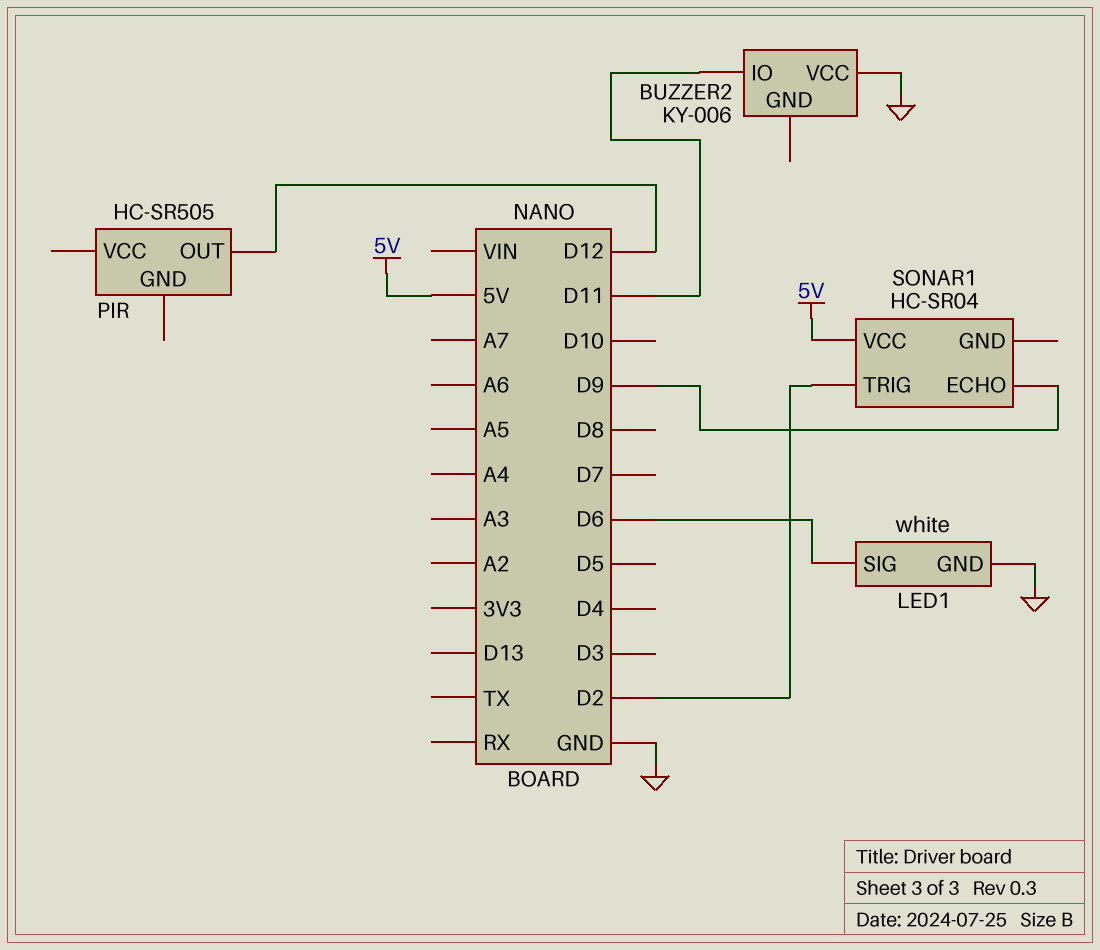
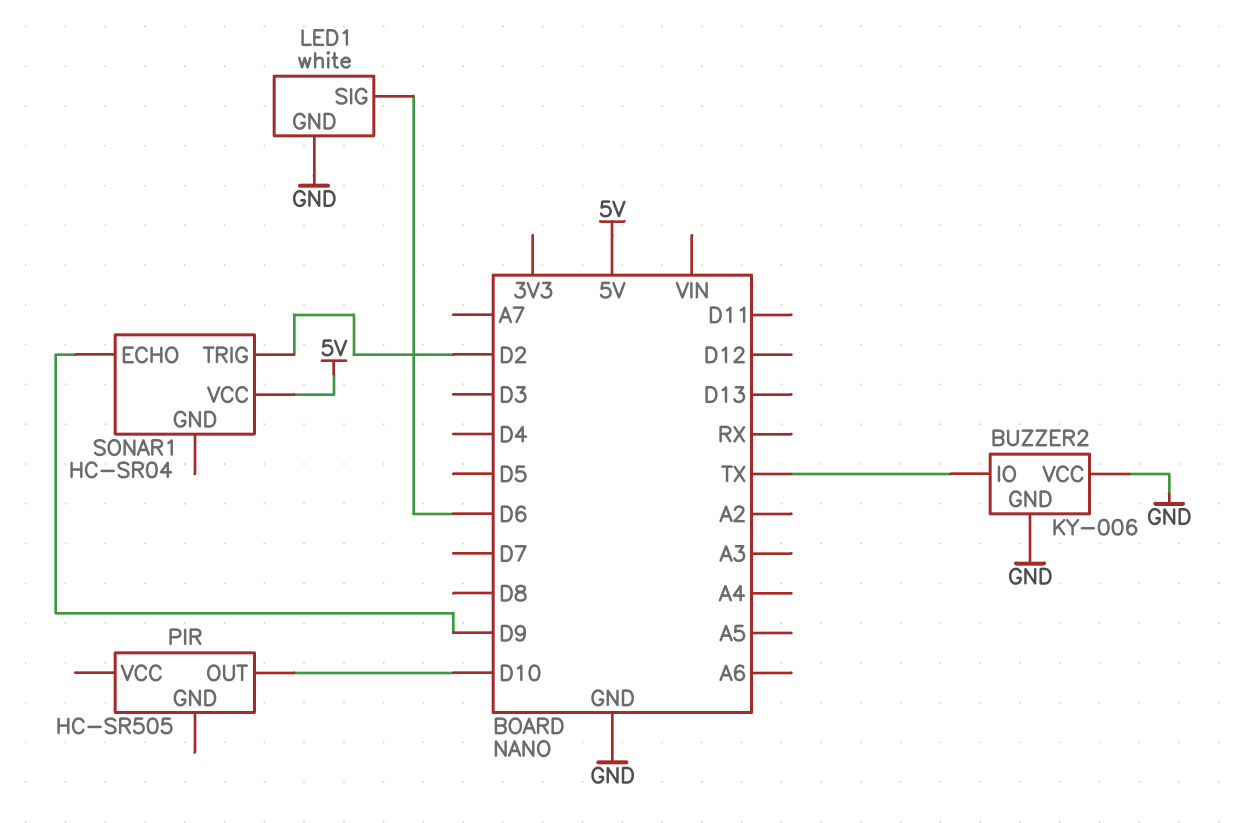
BUZZER2 pin GND: none -> GND
BUZZER2 pin IO: D11 -> TX
PIR pin OUT: D12 -> D10

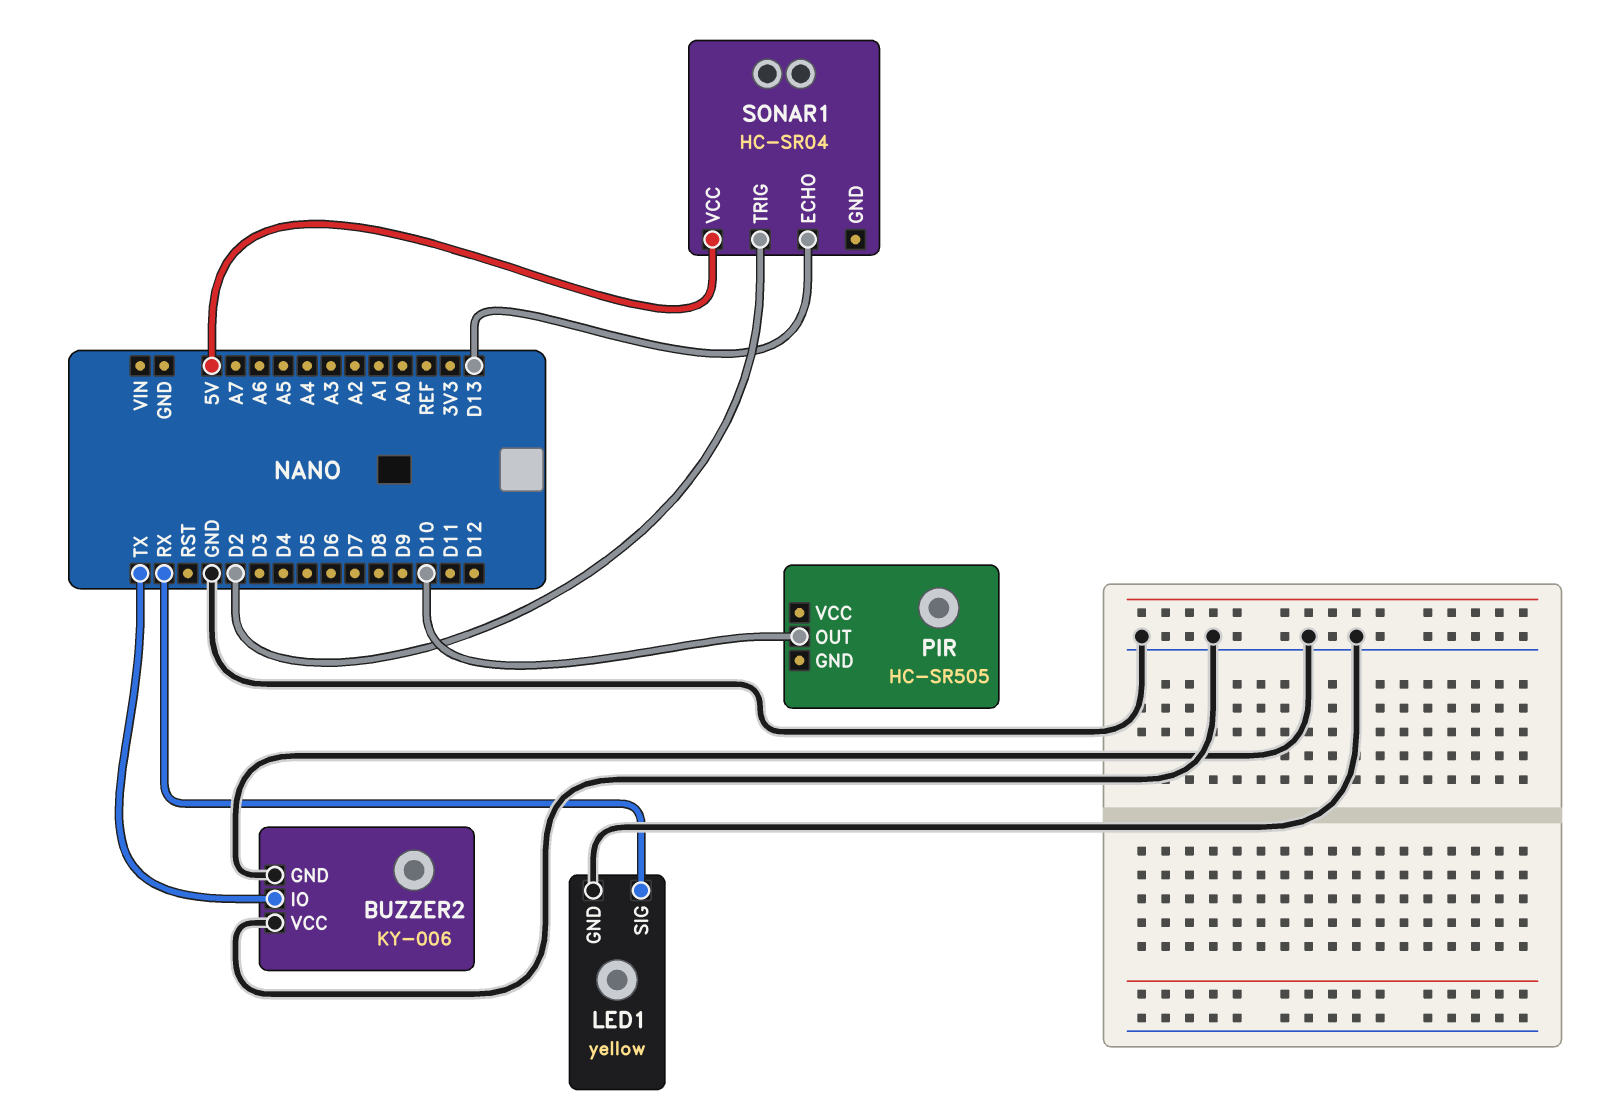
LED1: white -> yellow
LED1 pin SIG: D6 -> RX
SONAR1 pin ECHO: D9 -> D13

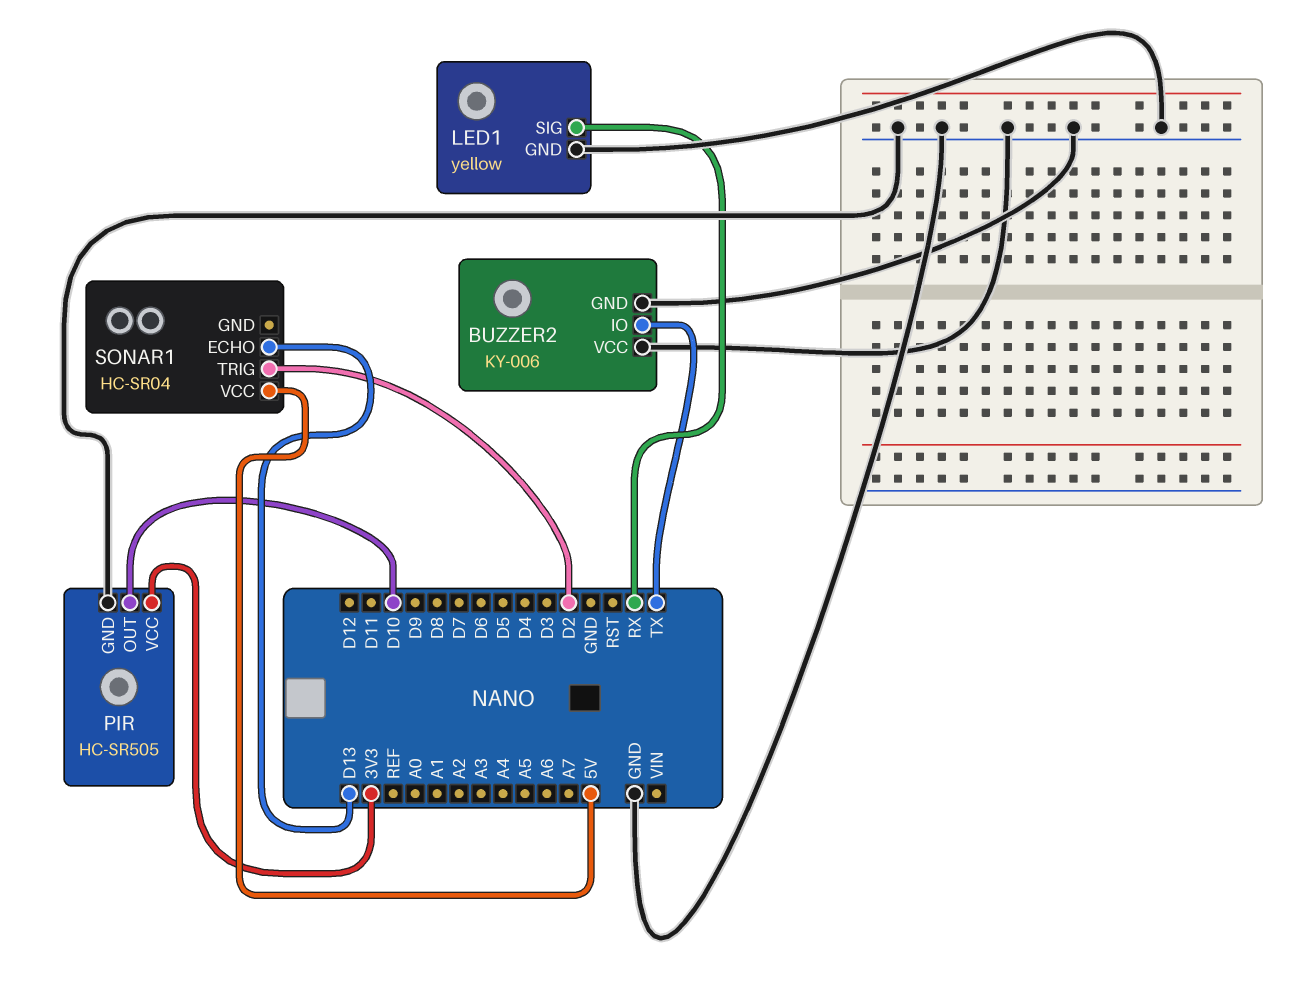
PIR pin GND: none -> GND
PIR pin VCC: none -> 3V3

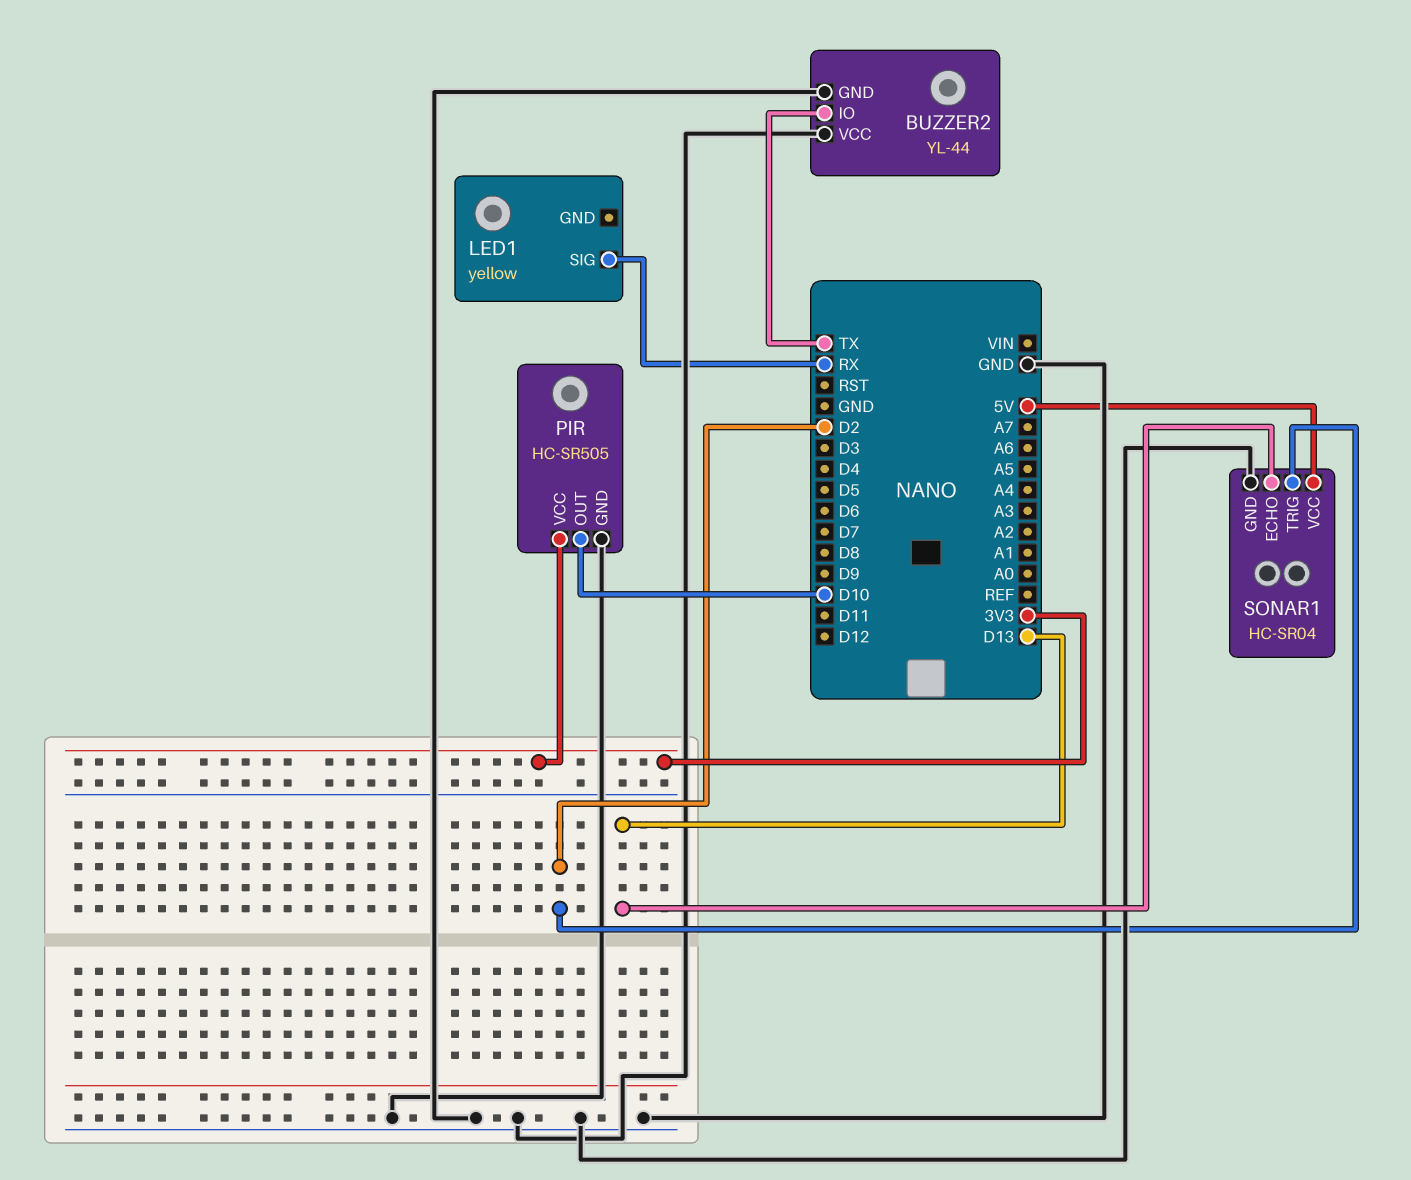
BUZZER2: KY-006 -> YL-44
LED1 pin GND: GND -> none
SONAR1 pin GND: none -> GND

